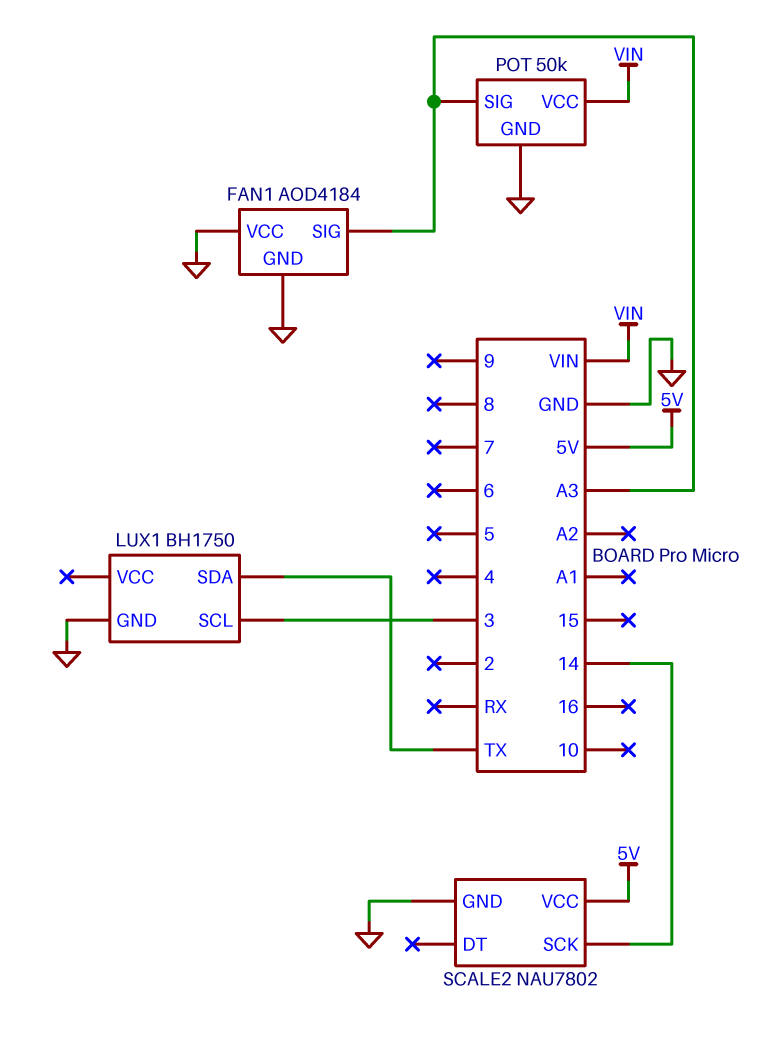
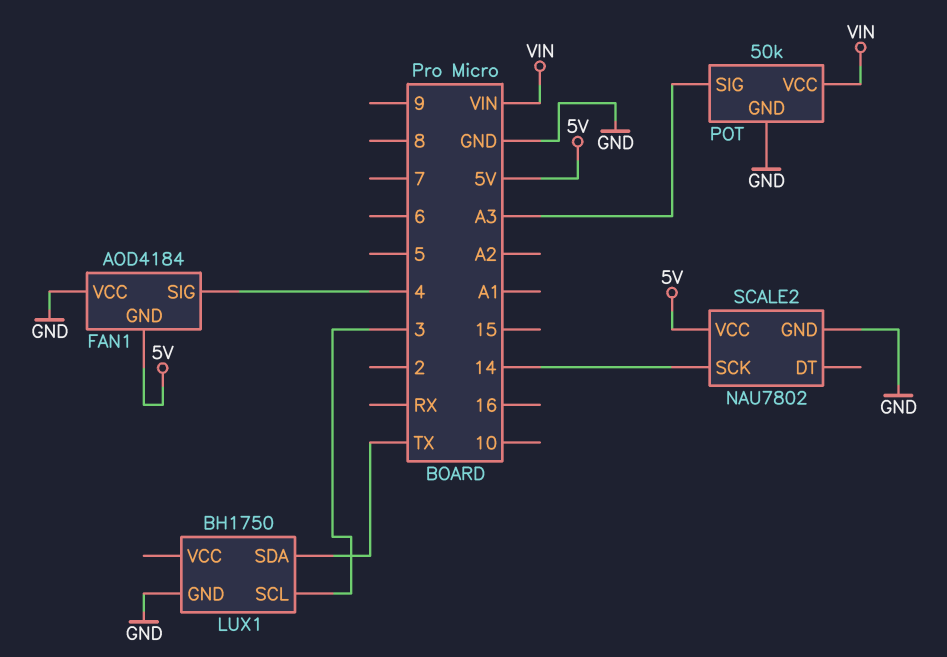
FAN1 pin GND: GND -> 5V
FAN1 pin SIG: A3 -> 4

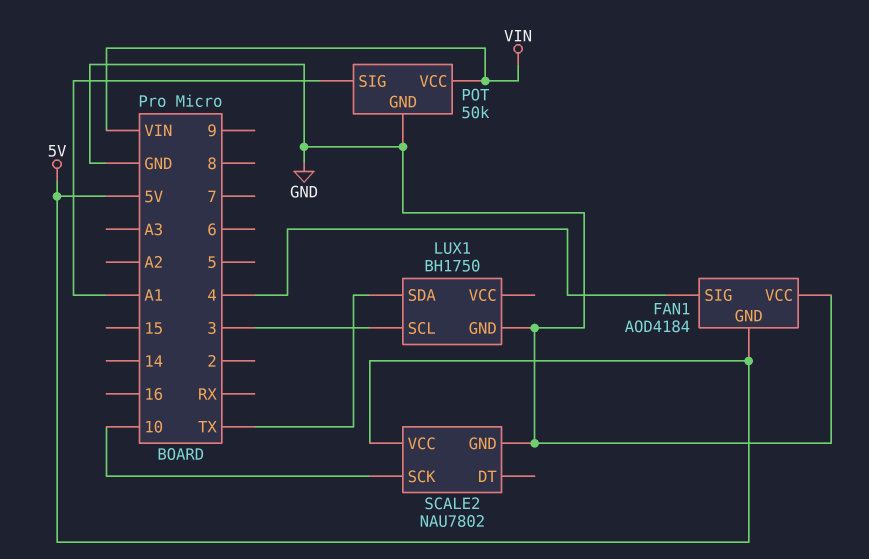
POT pin SIG: A3 -> A1
SCALE2 pin SCK: 14 -> 10

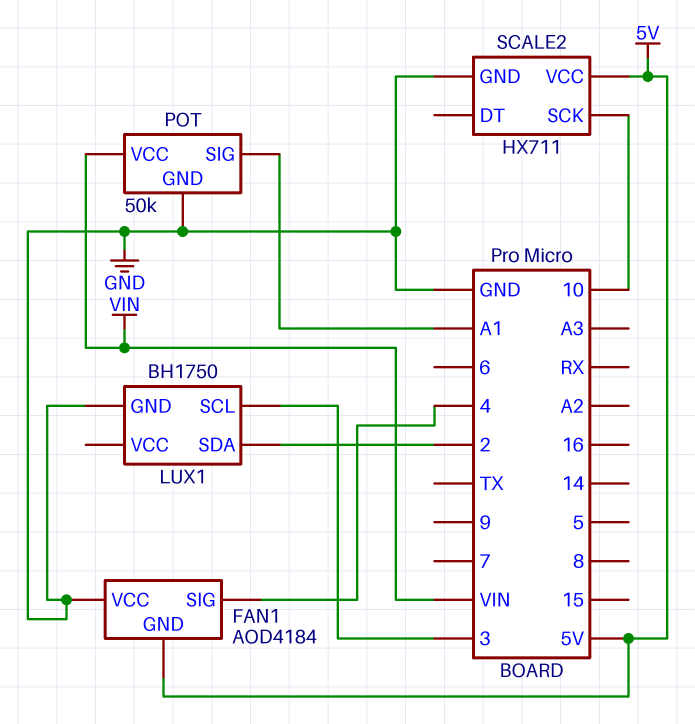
LUX1 pin SDA: TX -> 2
SCALE2: NAU7802 -> HX711

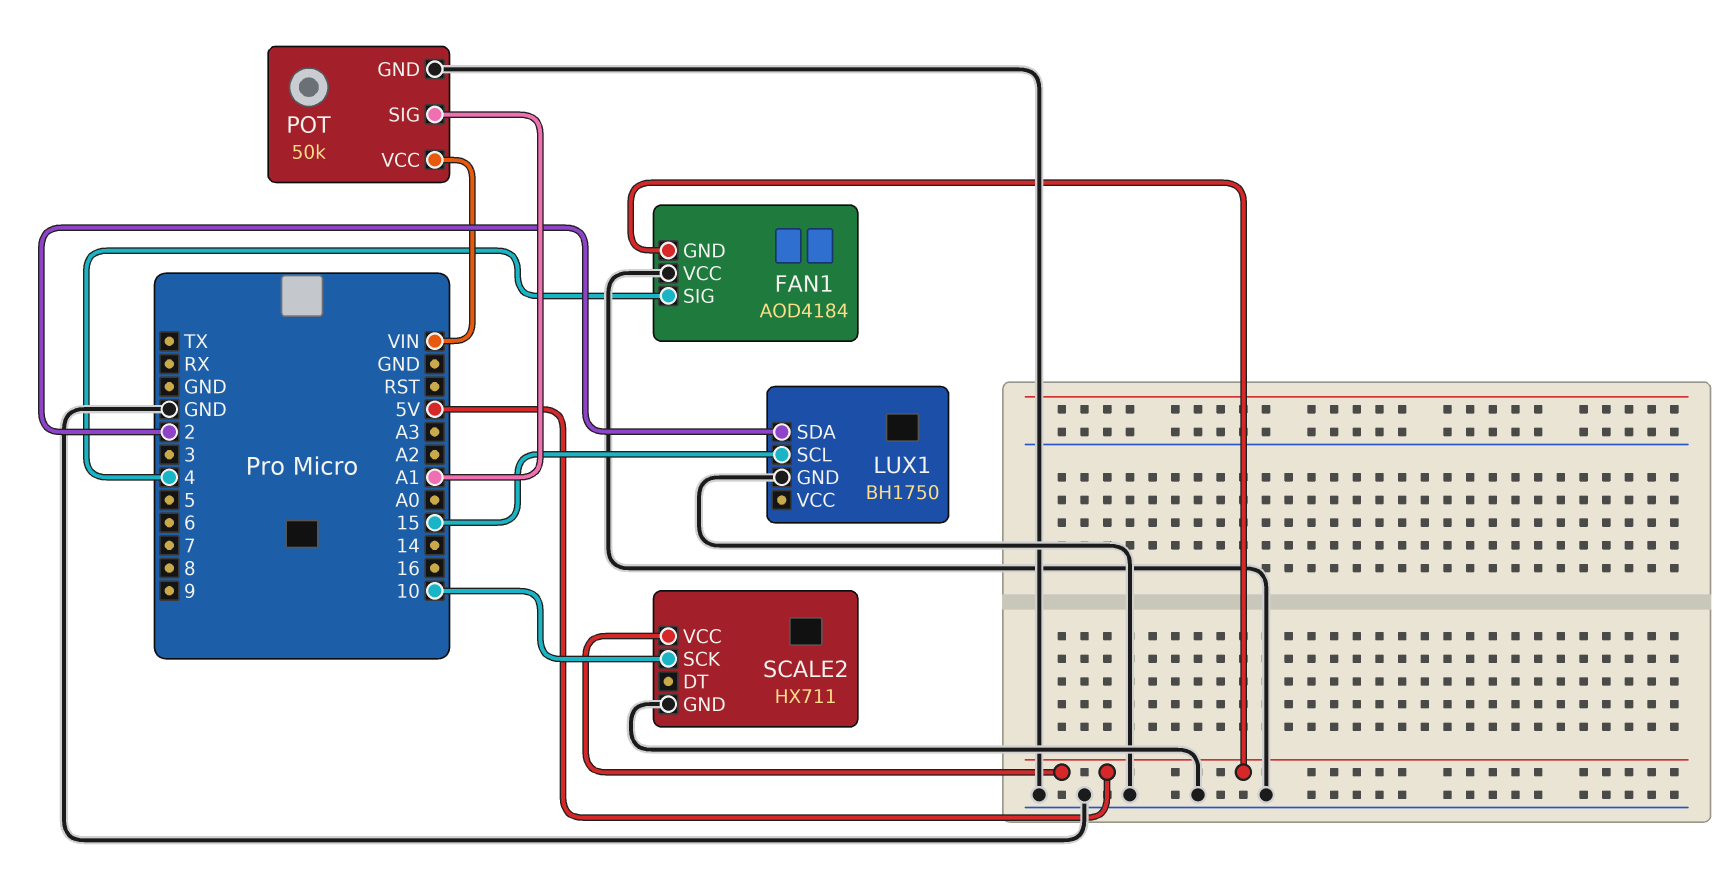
LUX1 pin SCL: 3 -> 15

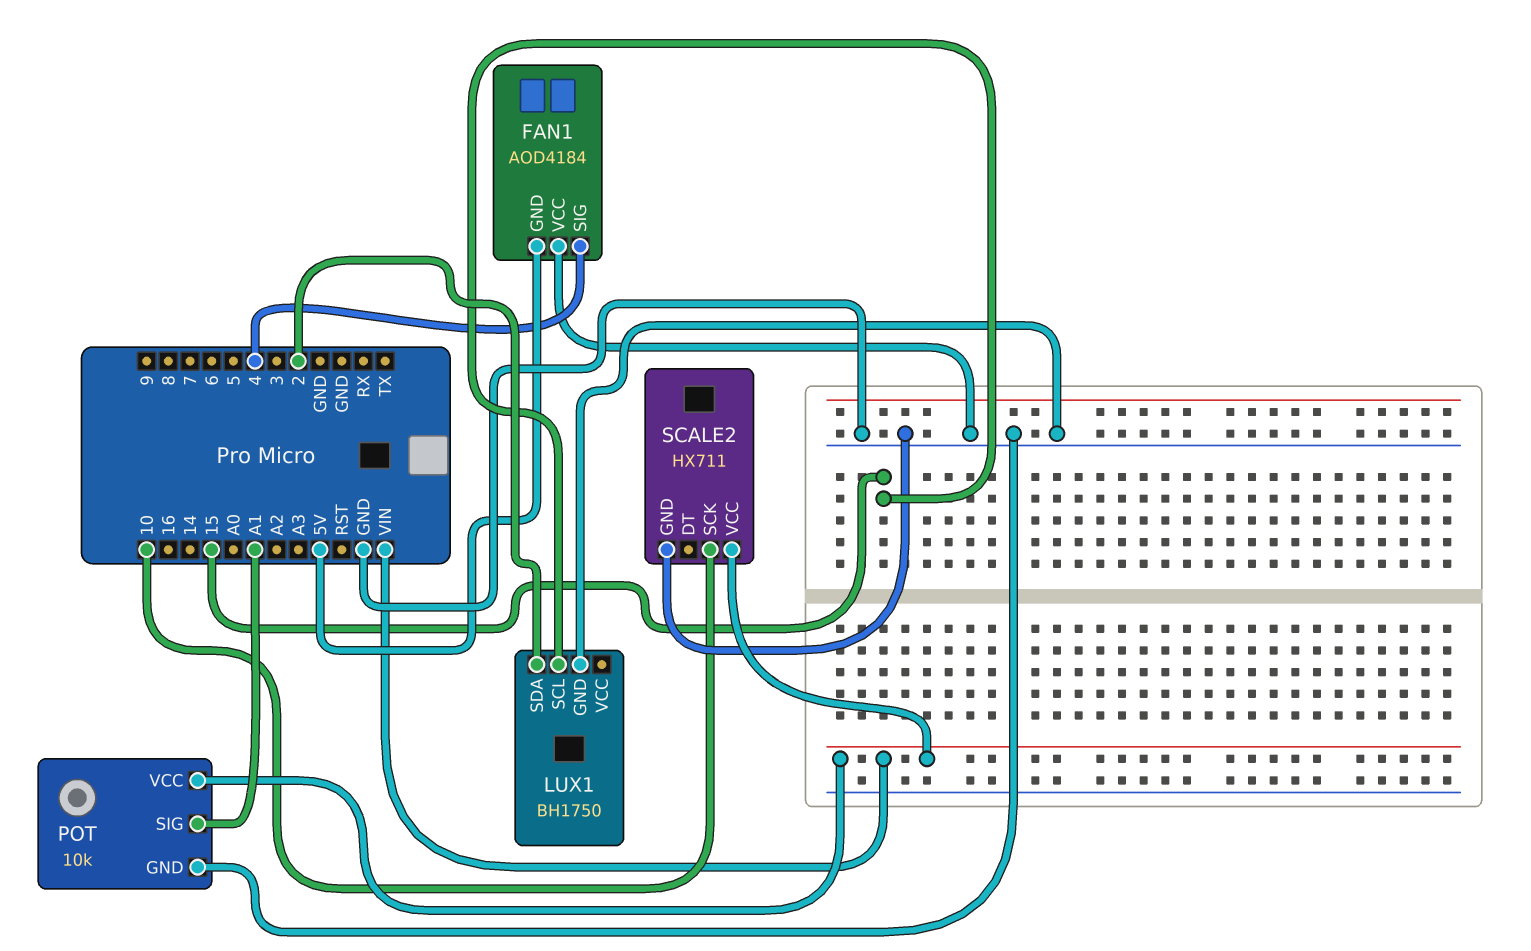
POT: 50k -> 10k
SCALE2 pin VCC: 5V -> VIN

